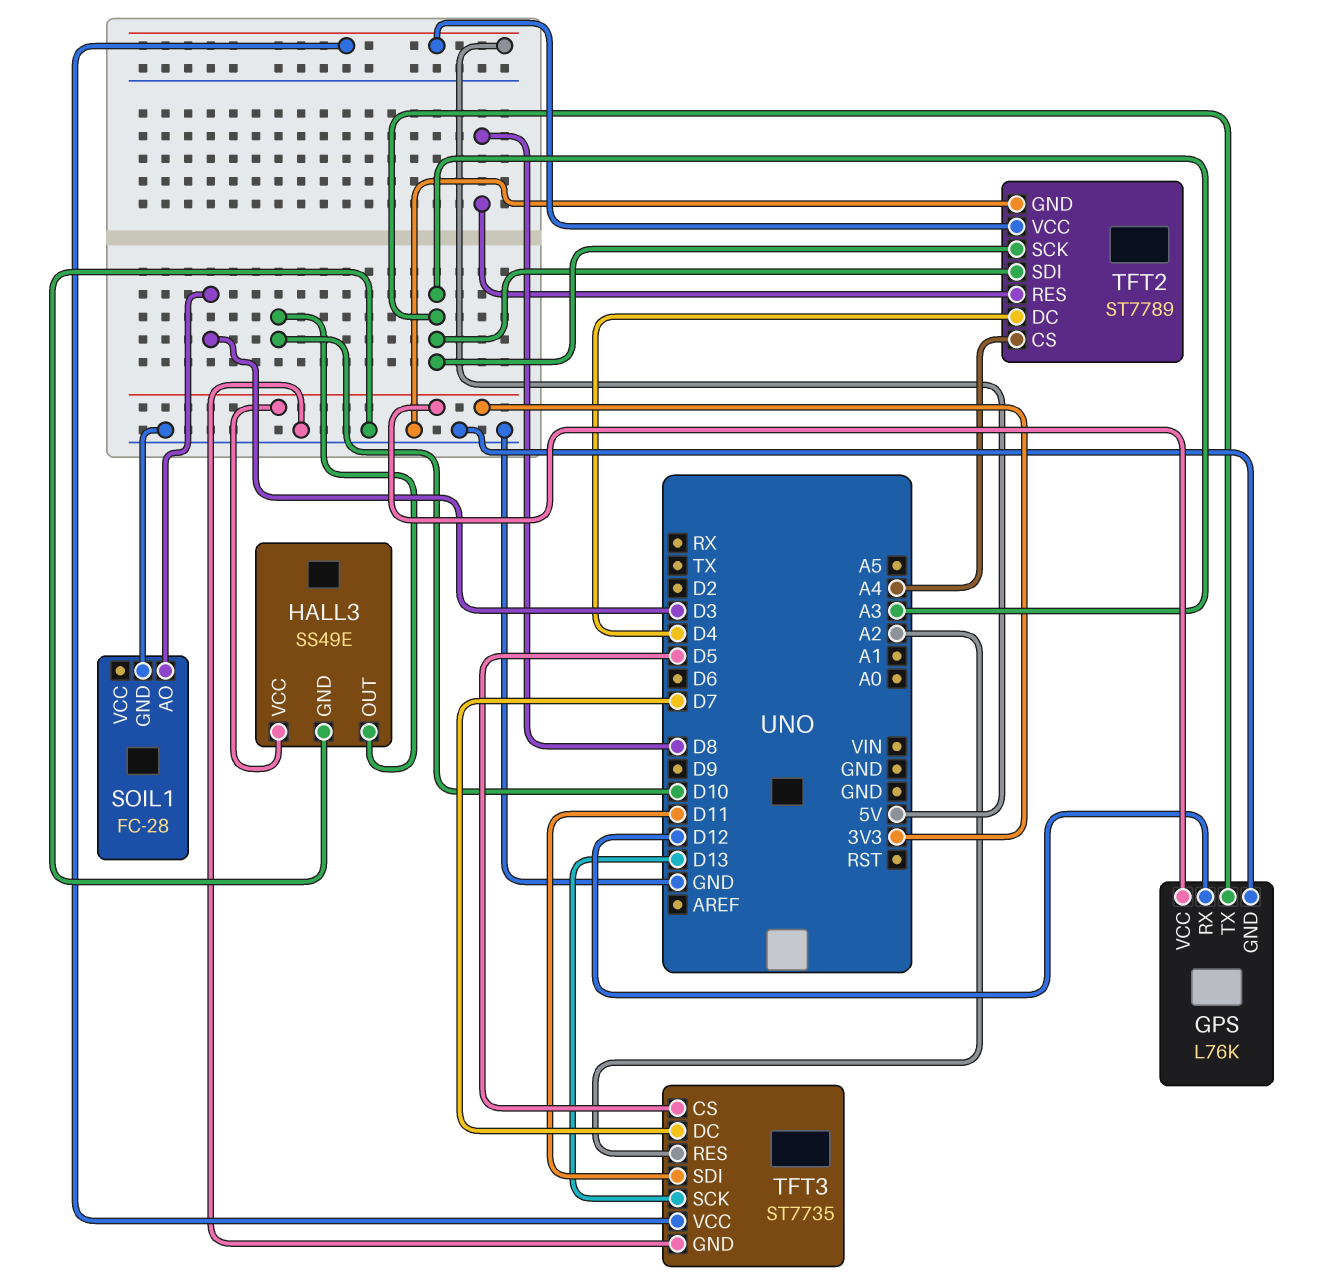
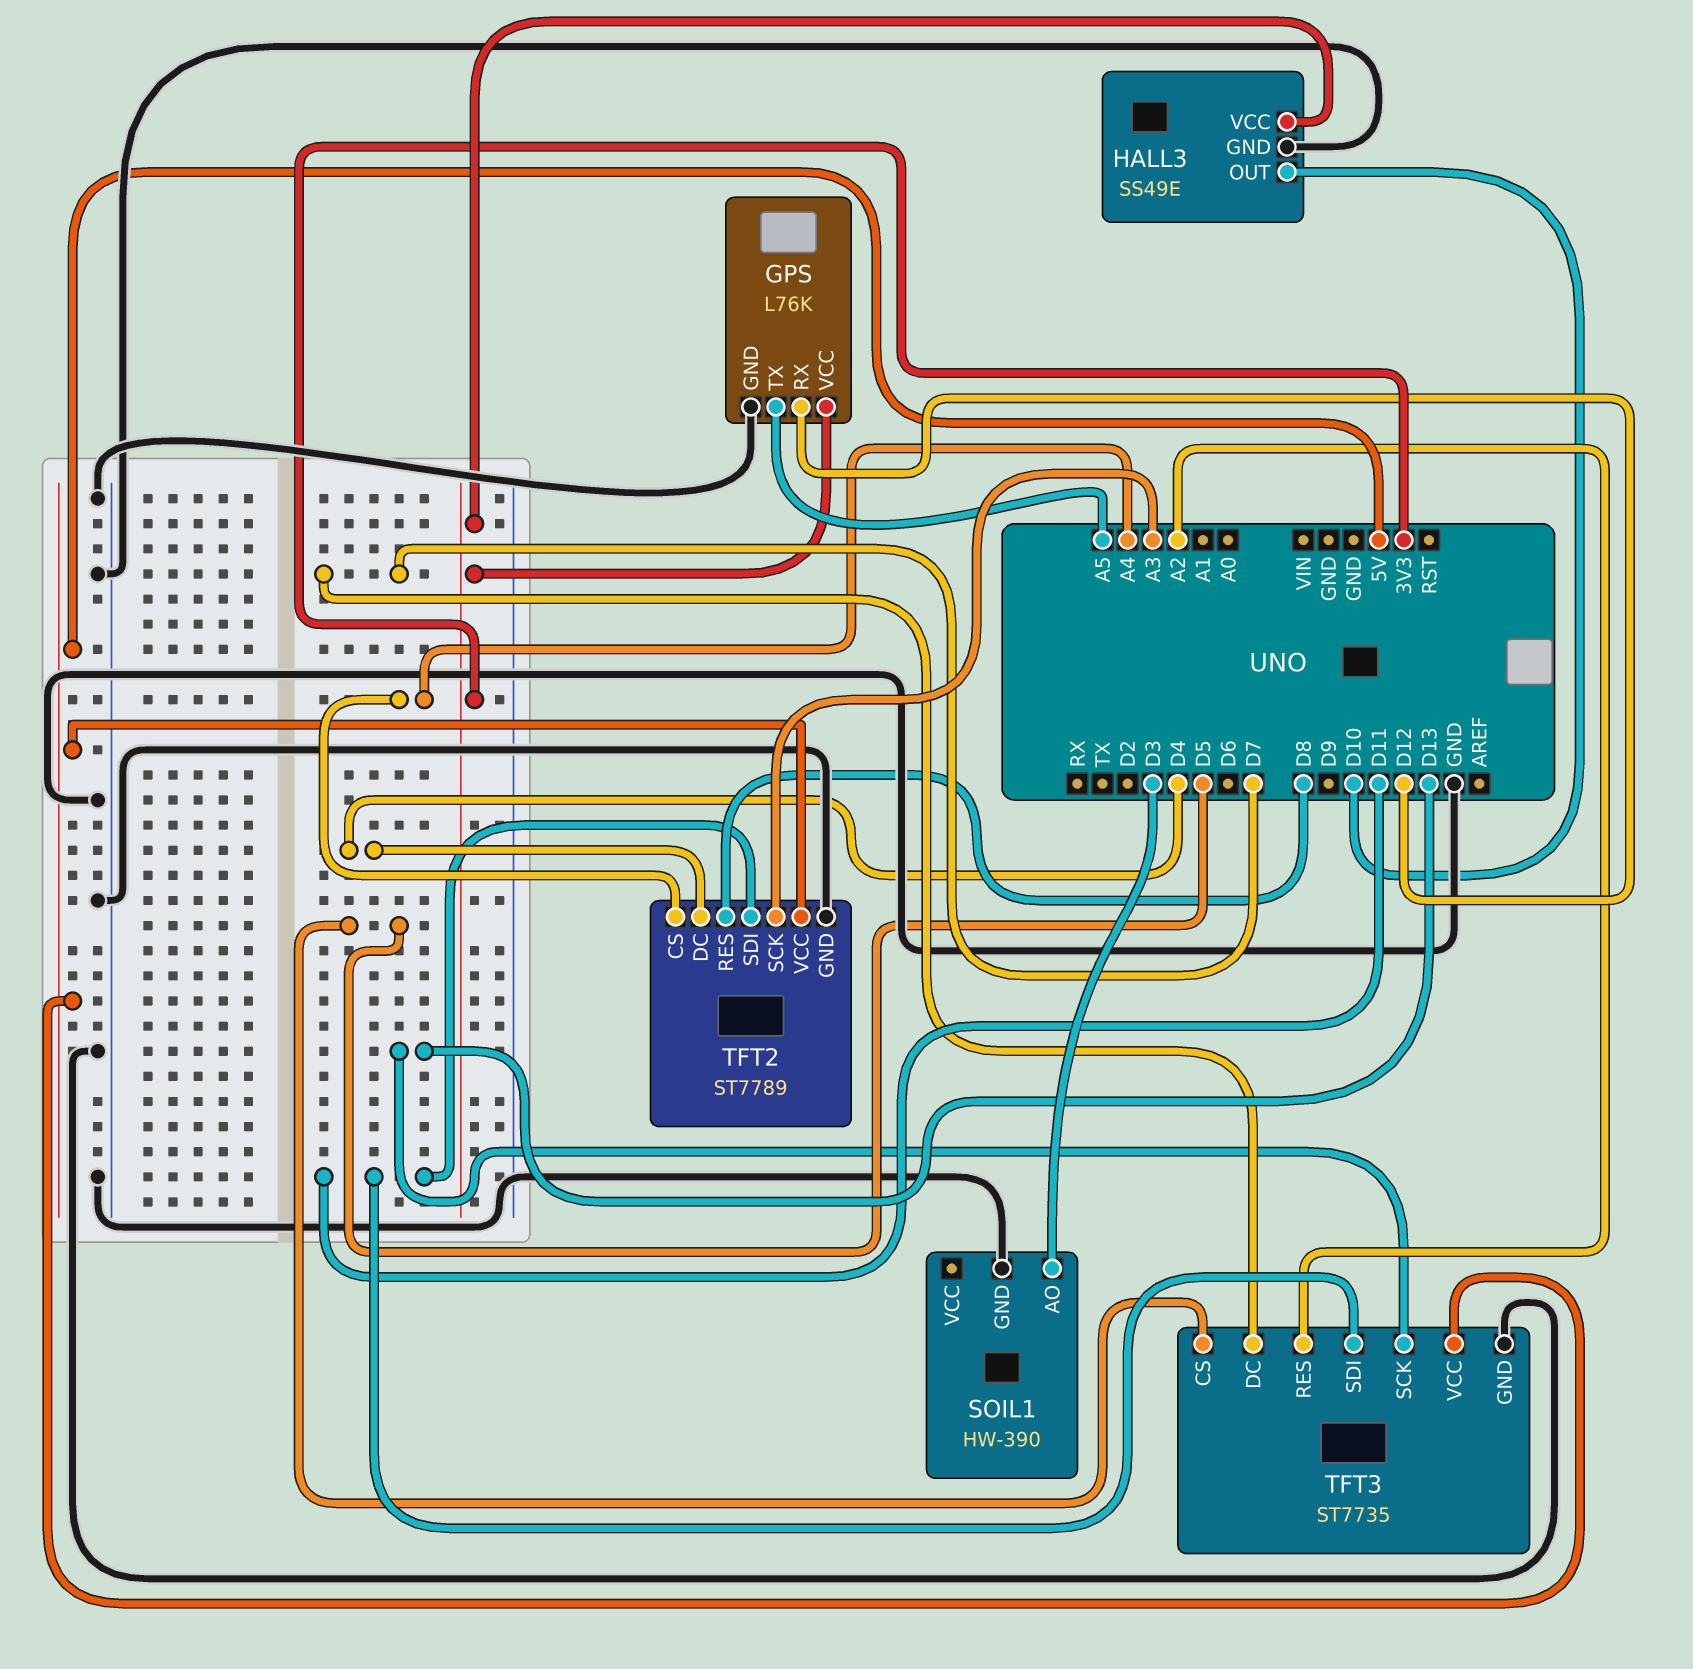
GPS pin TX: A3 -> A5
SOIL1: FC-28 -> HW-390
TFT2 pin SDI: A3 -> D11

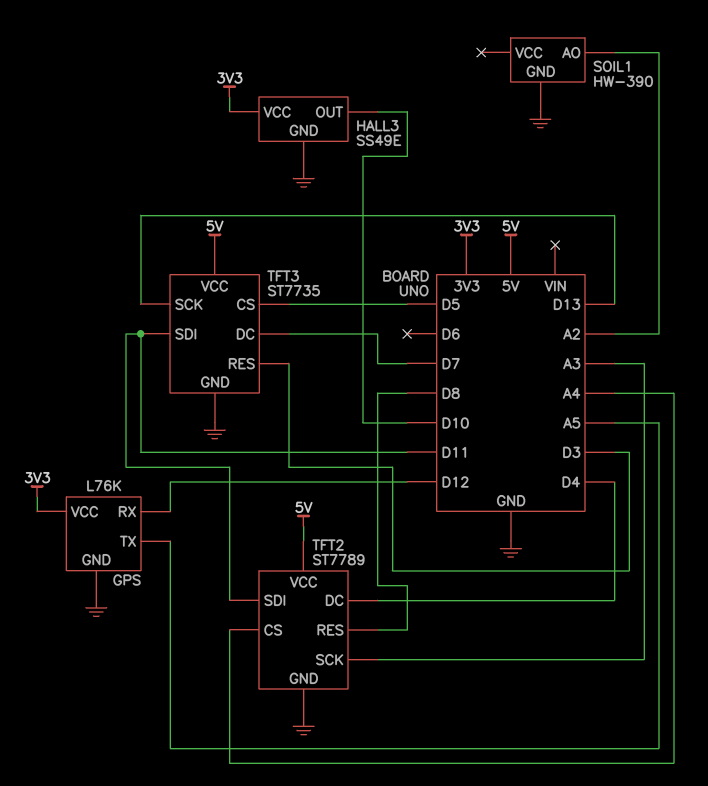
SOIL1 pin AO: D3 -> A2
TFT3 pin RES: A2 -> D3

